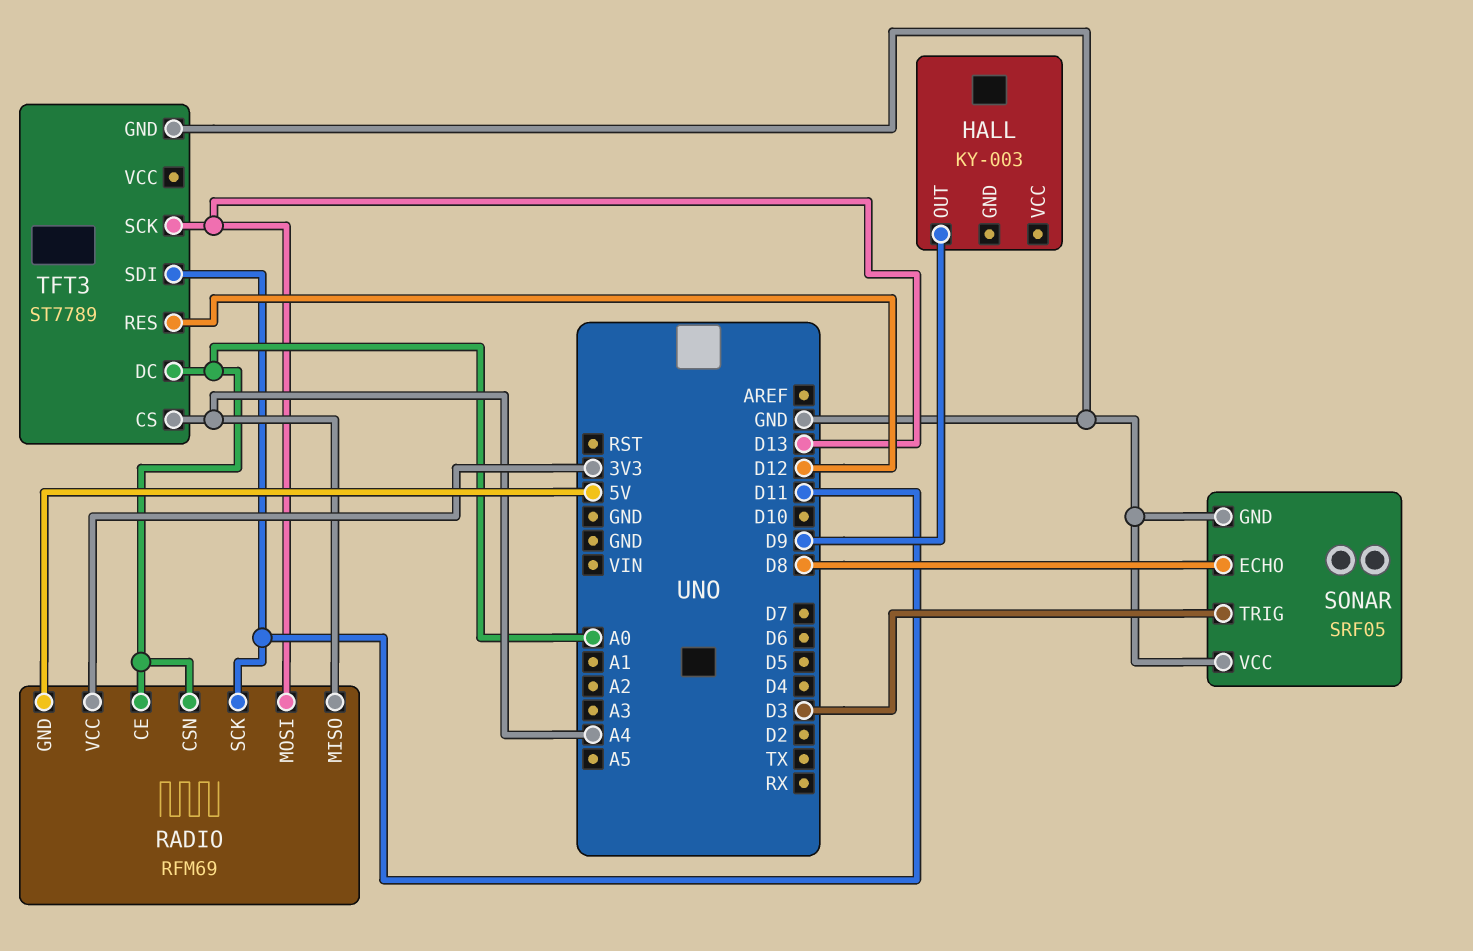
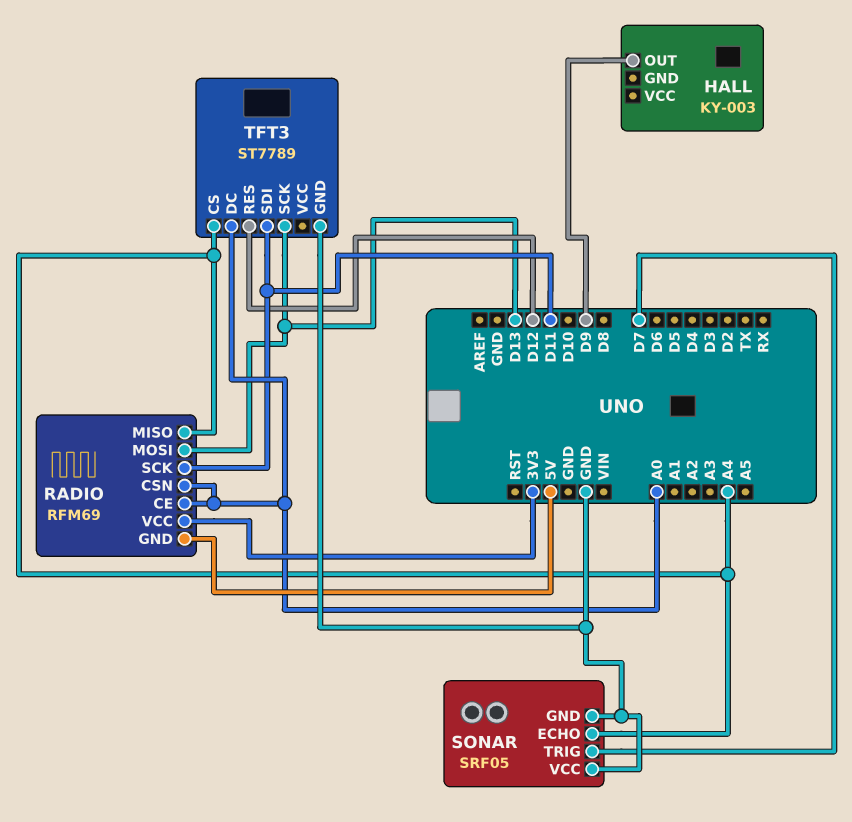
SONAR pin ECHO: D8 -> A4
SONAR pin TRIG: D3 -> D7

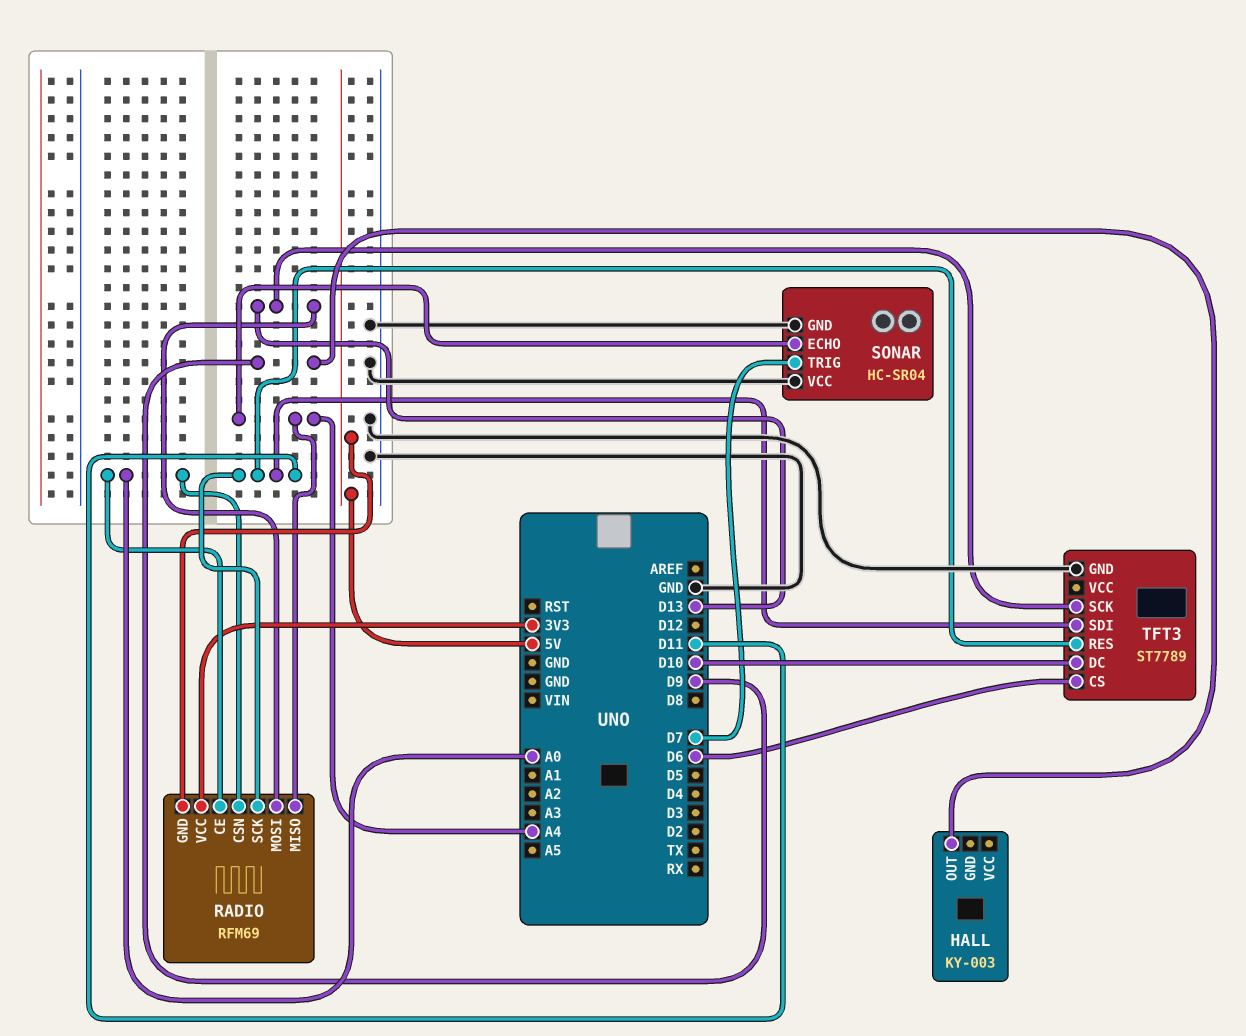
SONAR: SRF05 -> HC-SR04
TFT3 pin CS: A4 -> D6
TFT3 pin DC: A0 -> D10
TFT3 pin RES: D12 -> D11

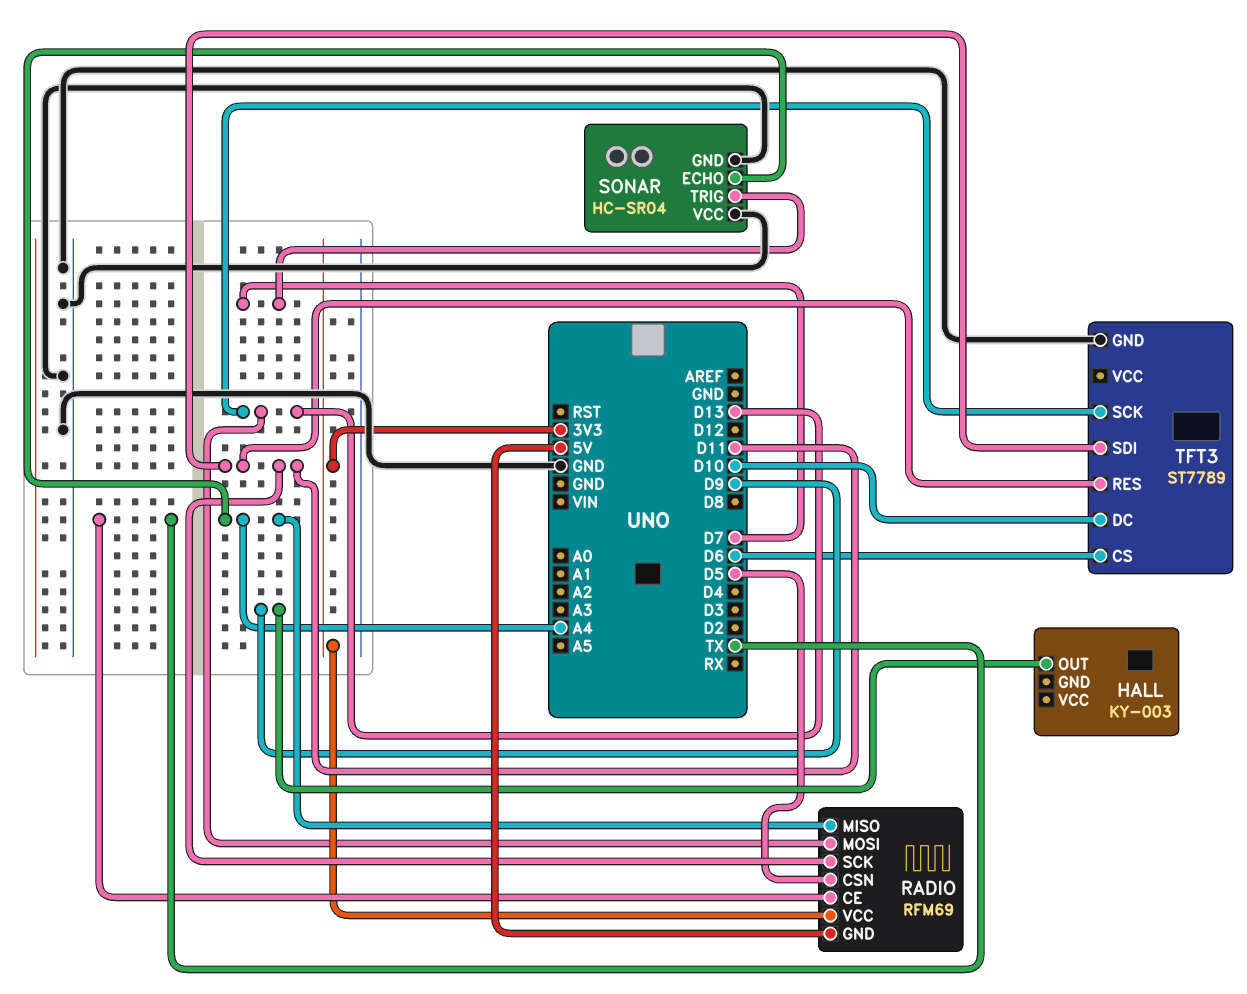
RADIO pin CE: A0 -> TX
RADIO pin CSN: A0 -> D5

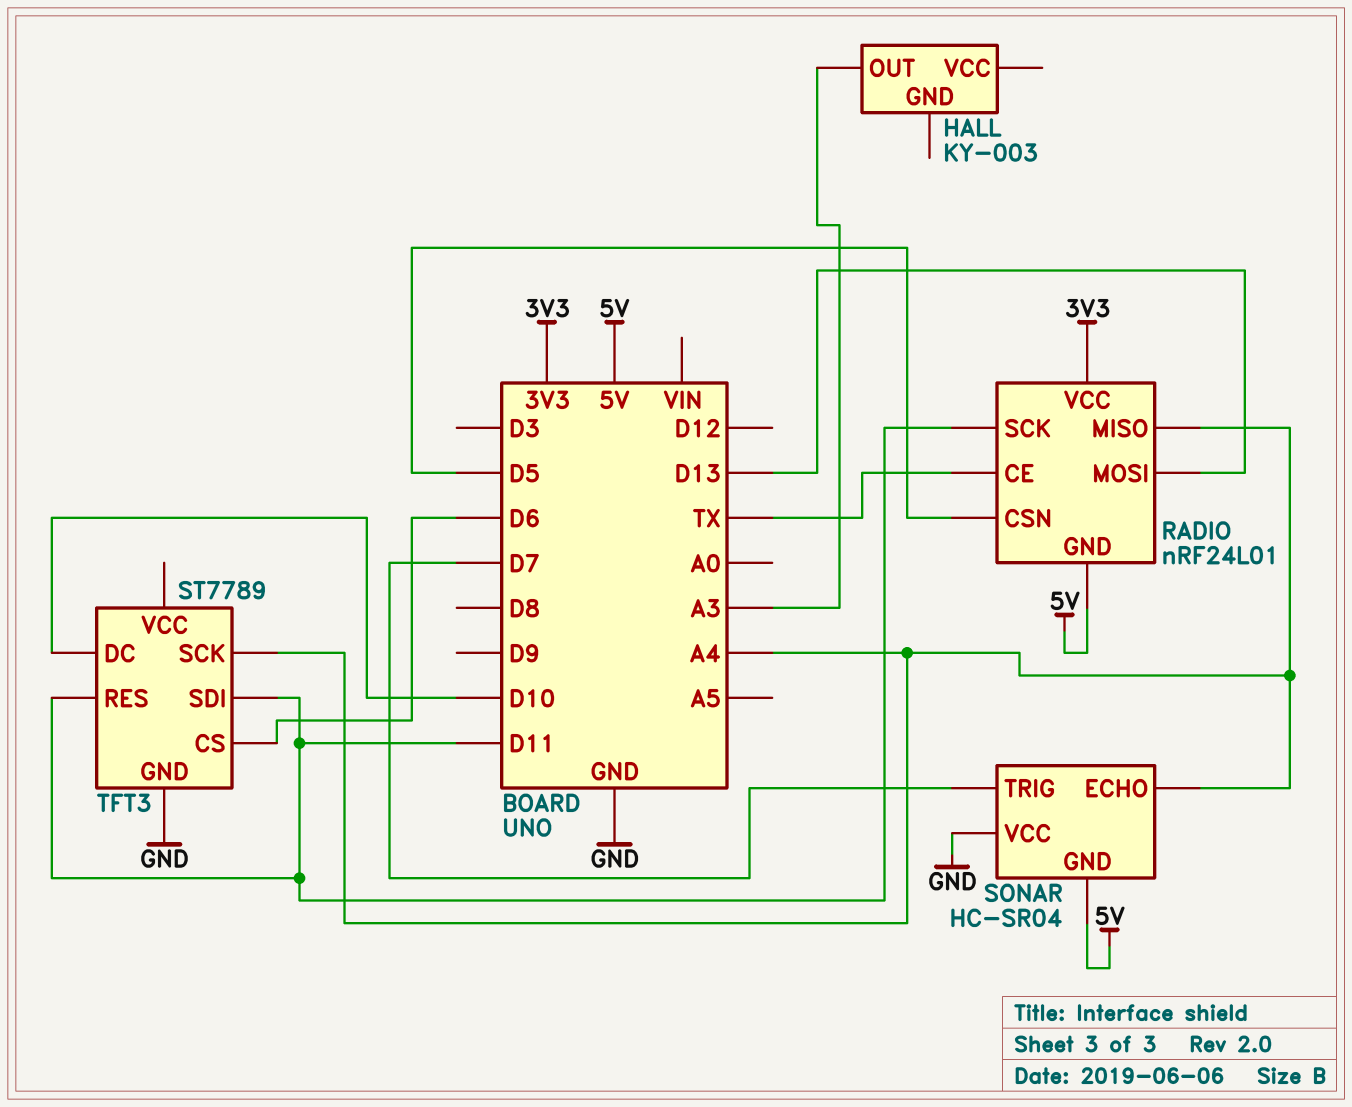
HALL pin OUT: D9 -> A3
RADIO: RFM69 -> nRF24L01
SONAR pin GND: GND -> 5V
TFT3 pin SCK: D13 -> A4

